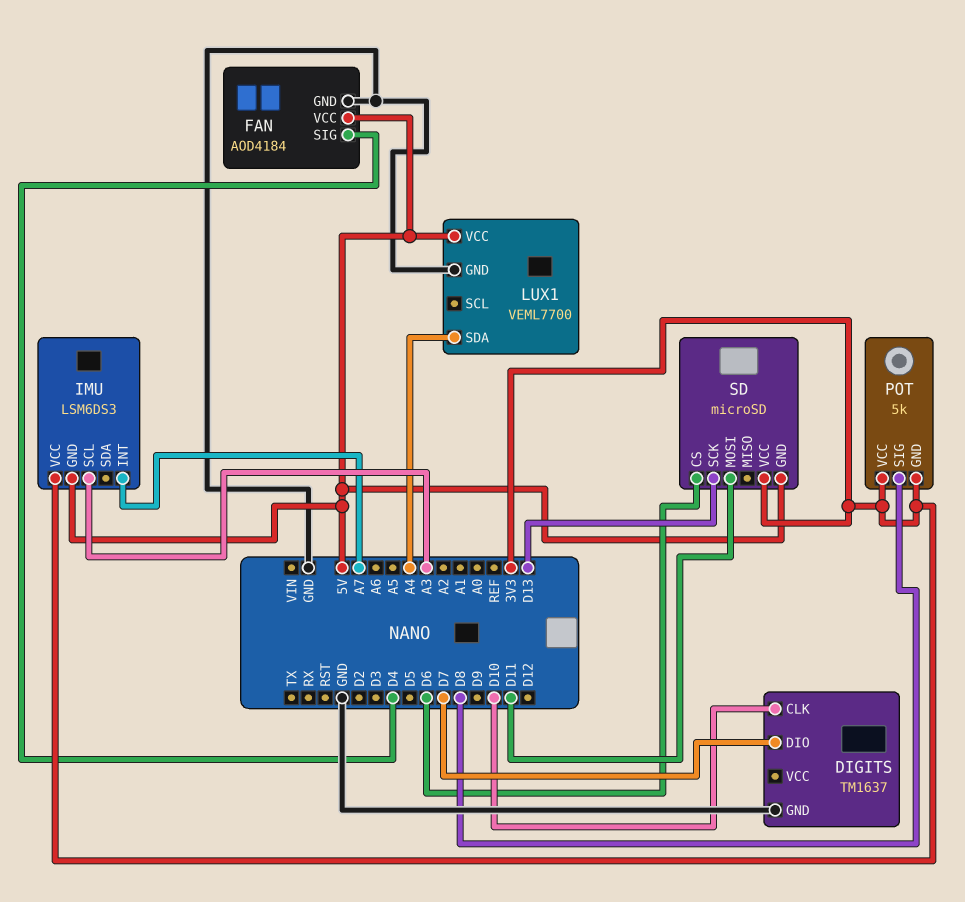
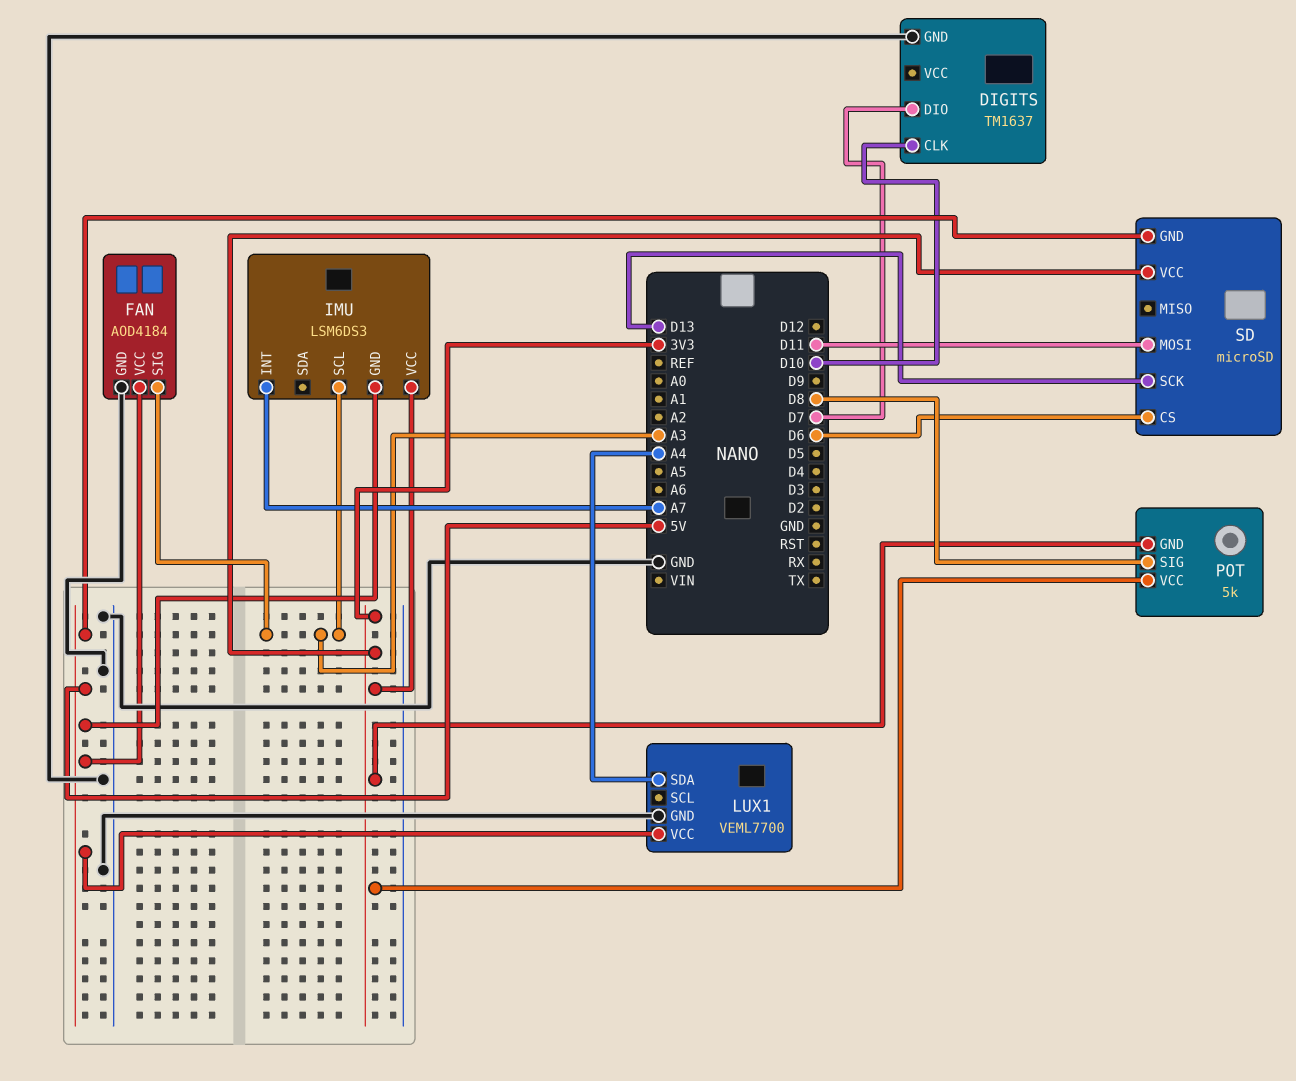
FAN pin SIG: D4 -> A3

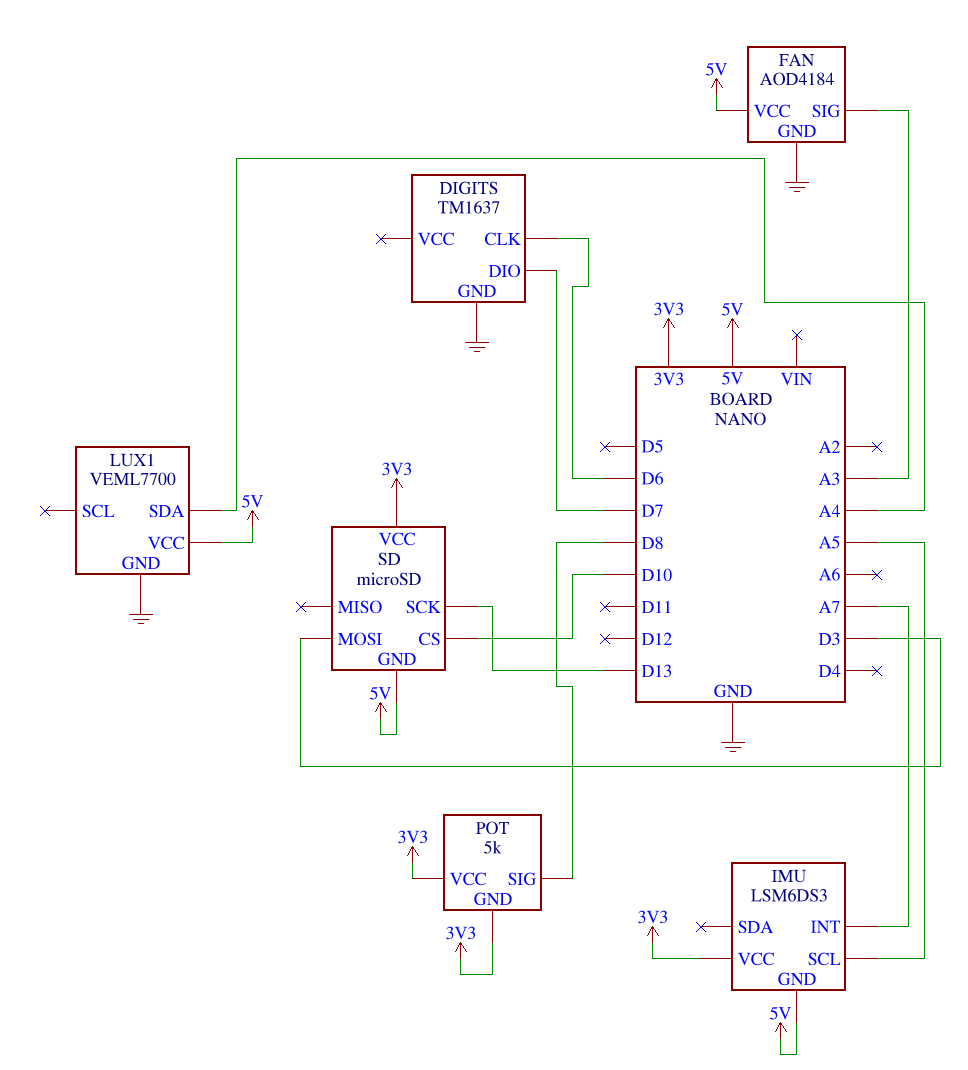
DIGITS pin CLK: D10 -> D6
IMU pin SCL: A3 -> A5
SD pin CS: D6 -> D10
SD pin MOSI: D11 -> D3

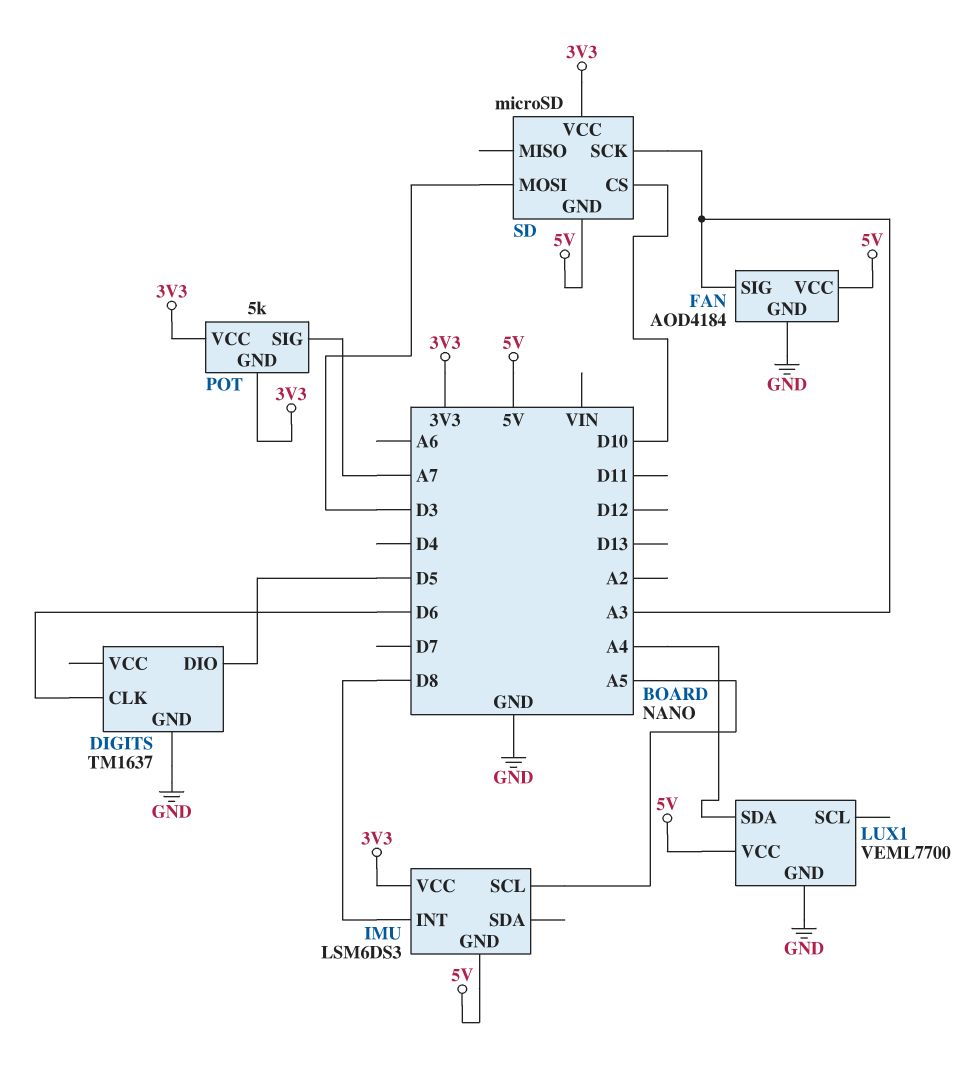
DIGITS pin DIO: D7 -> D5
IMU pin INT: A7 -> D8
POT pin SIG: D8 -> A7
SD pin SCK: D13 -> A3

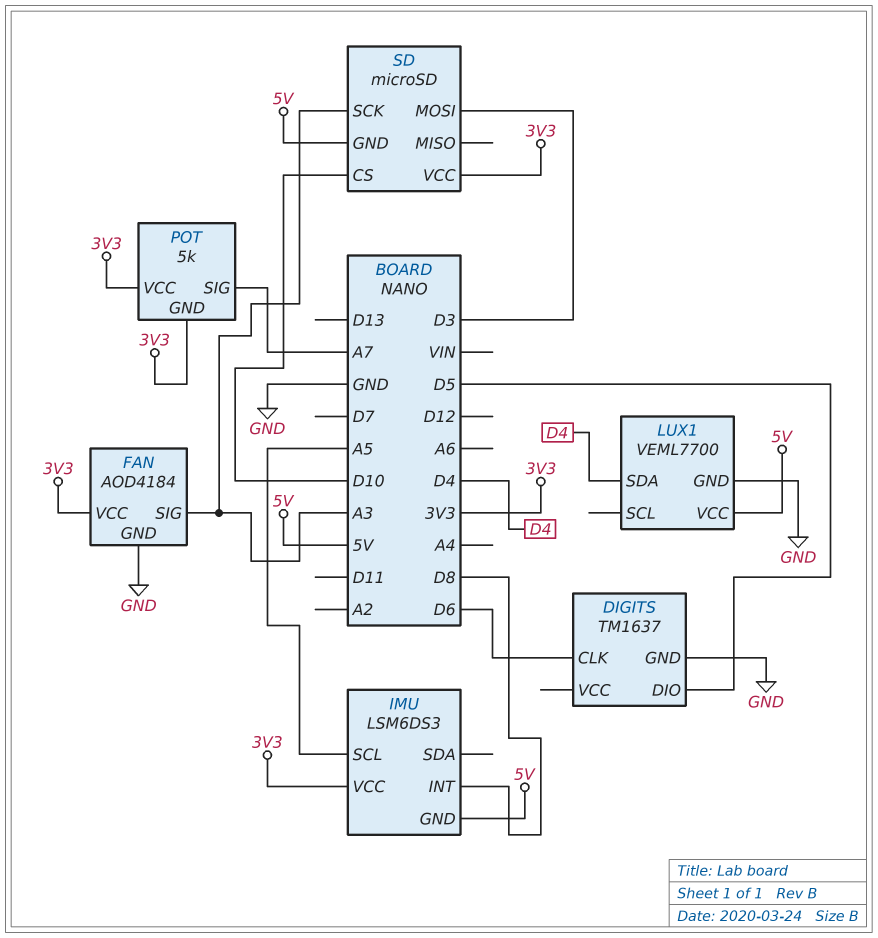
FAN pin VCC: 5V -> 3V3
LUX1 pin SDA: A4 -> D4

